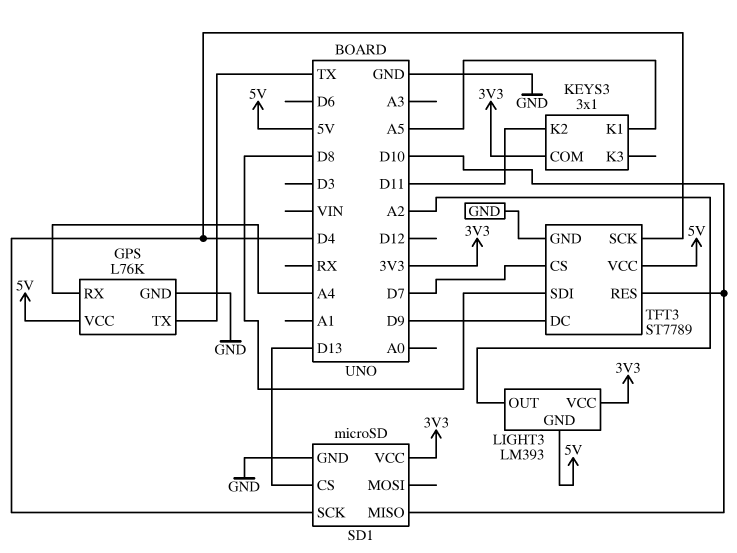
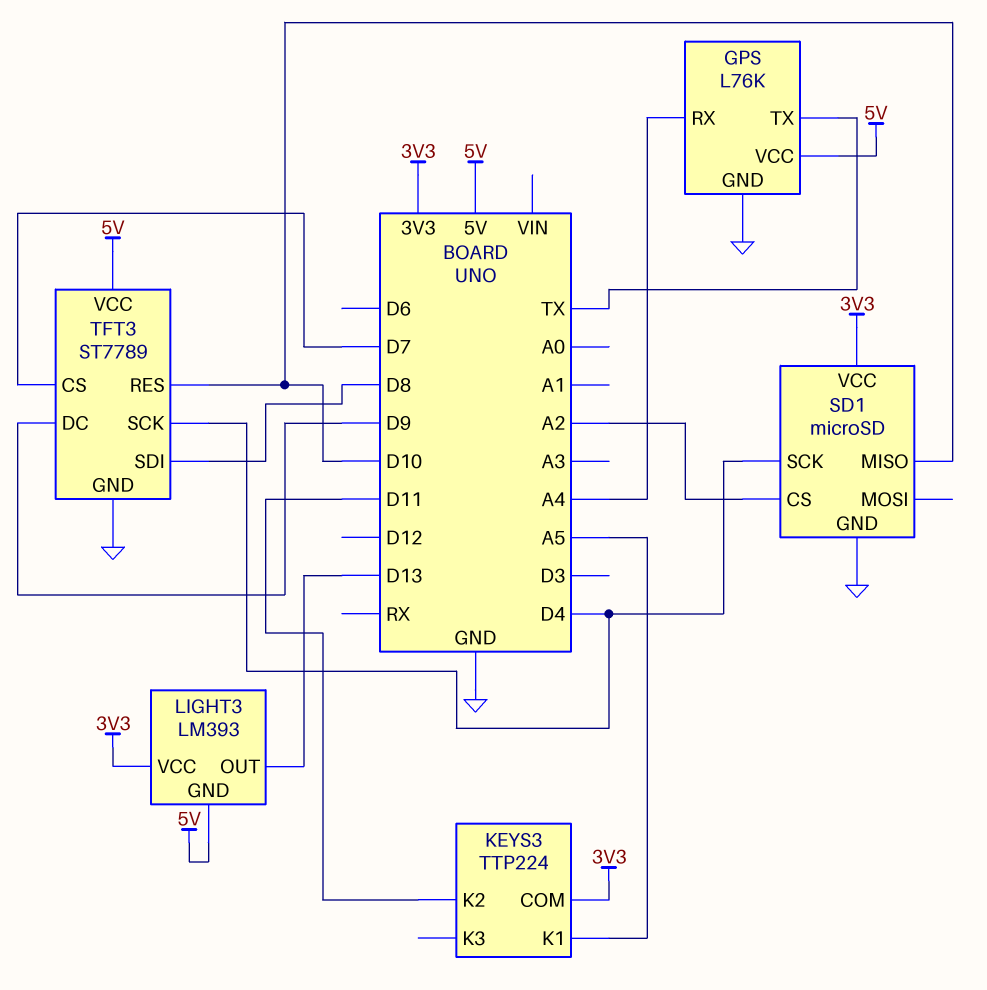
KEYS3: 3x1 -> TTP224
LIGHT3 pin OUT: A2 -> D13
SD1 pin CS: D13 -> A2

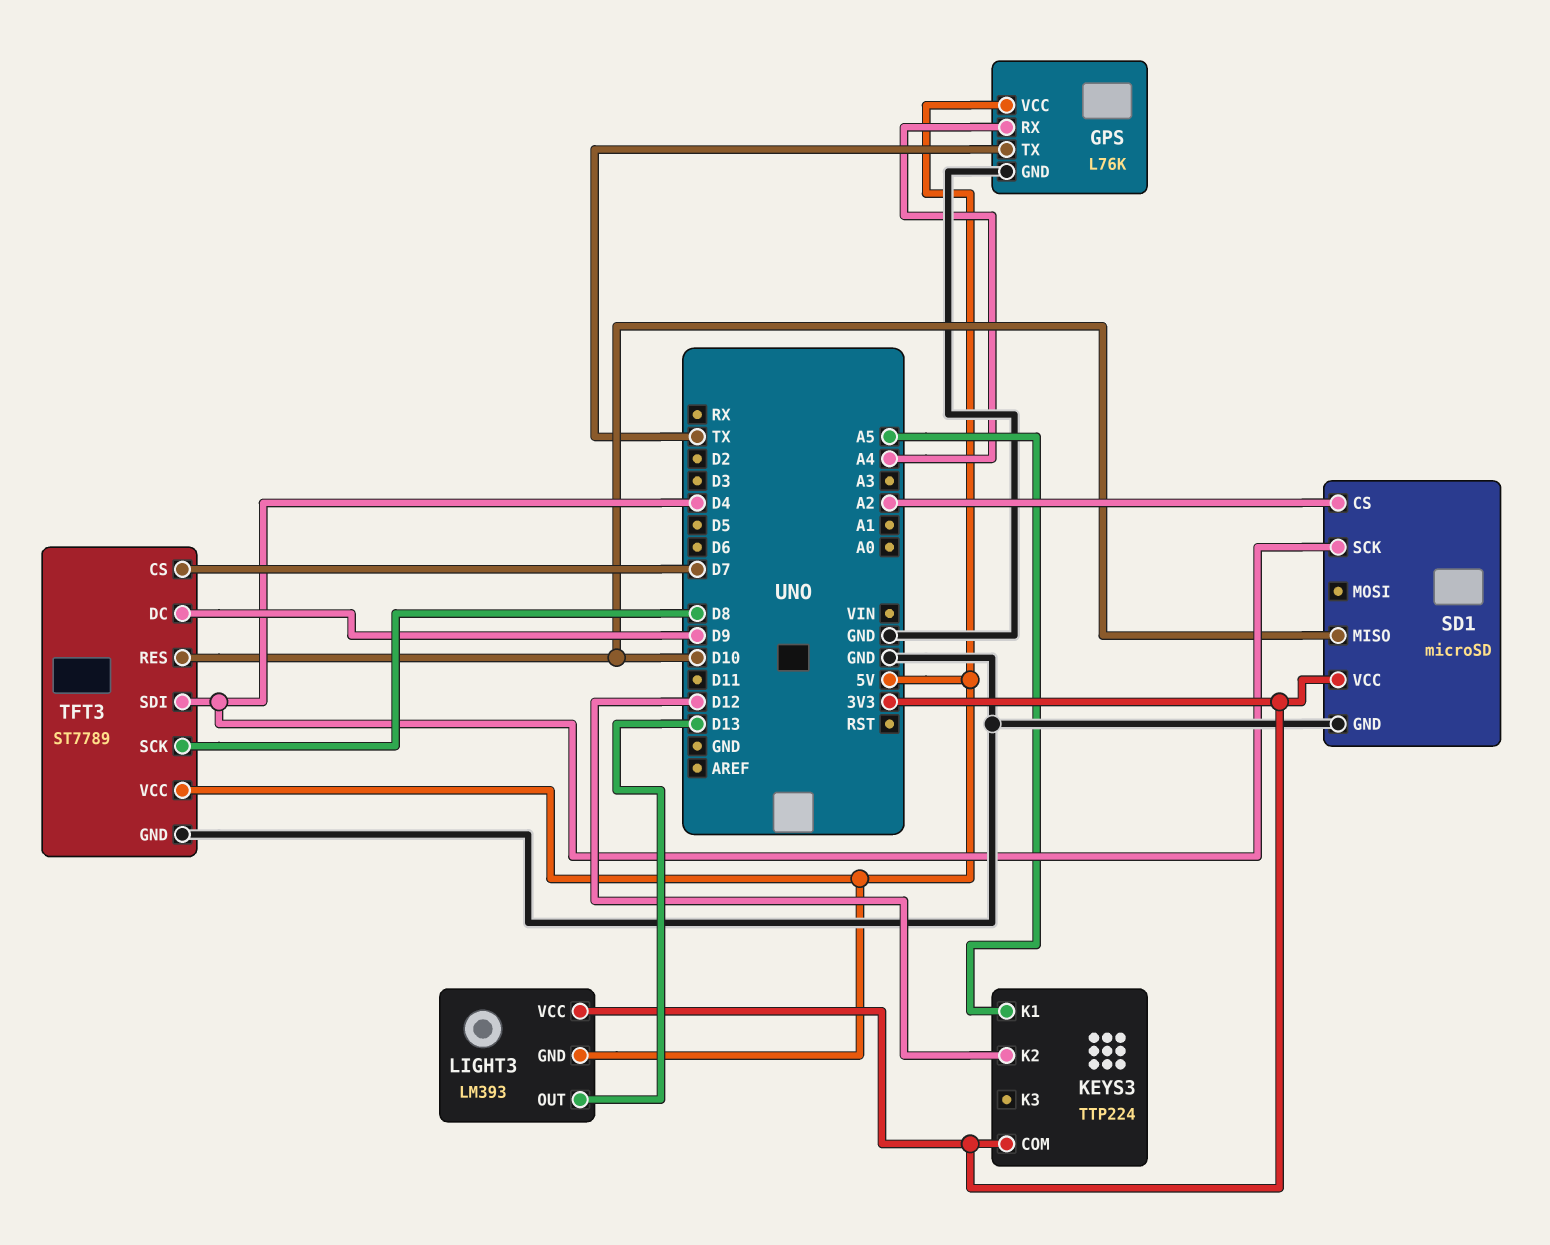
KEYS3 pin K2: D11 -> D12
TFT3 pin SCK: D4 -> D8
TFT3 pin SDI: D8 -> D4

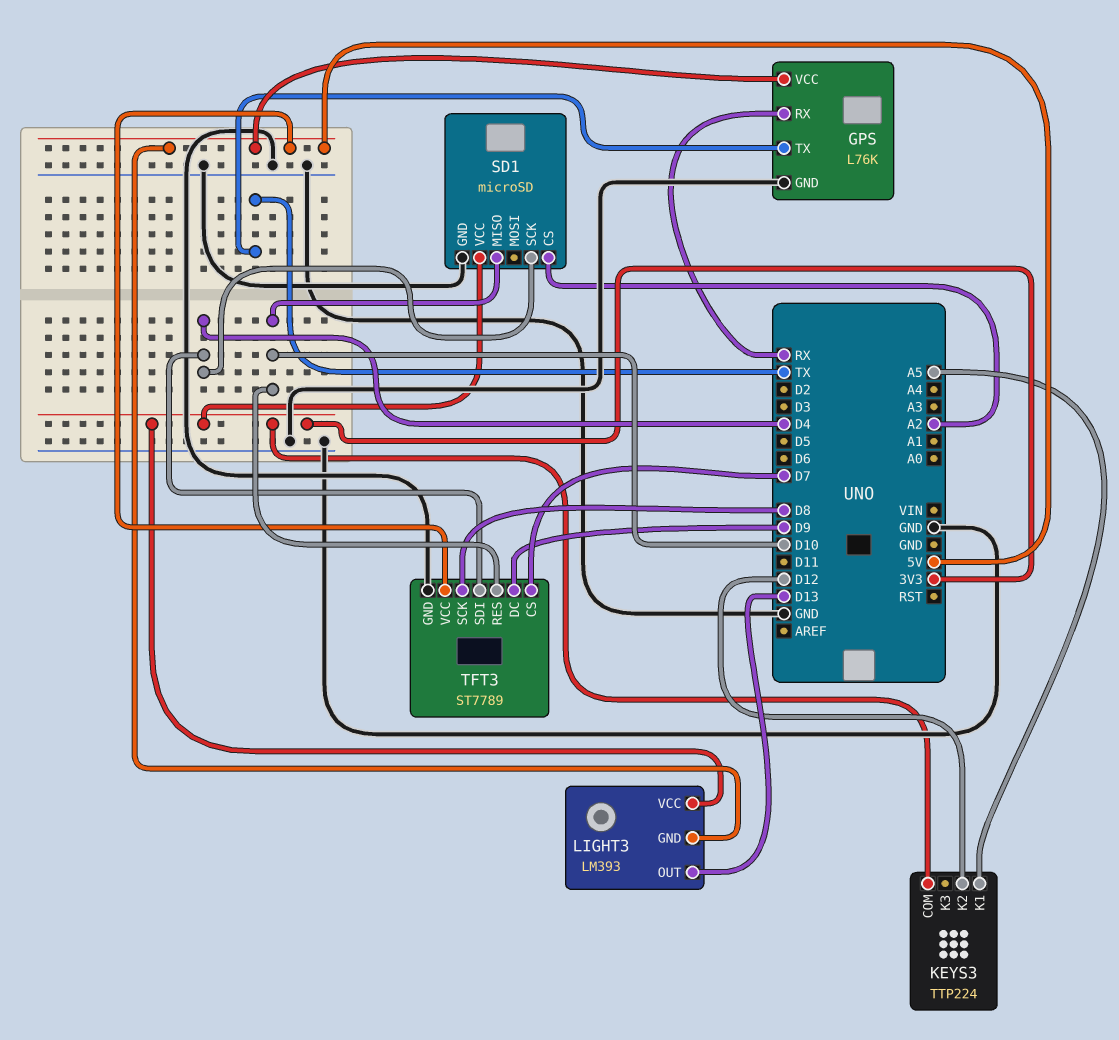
GPS pin RX: A4 -> RX

